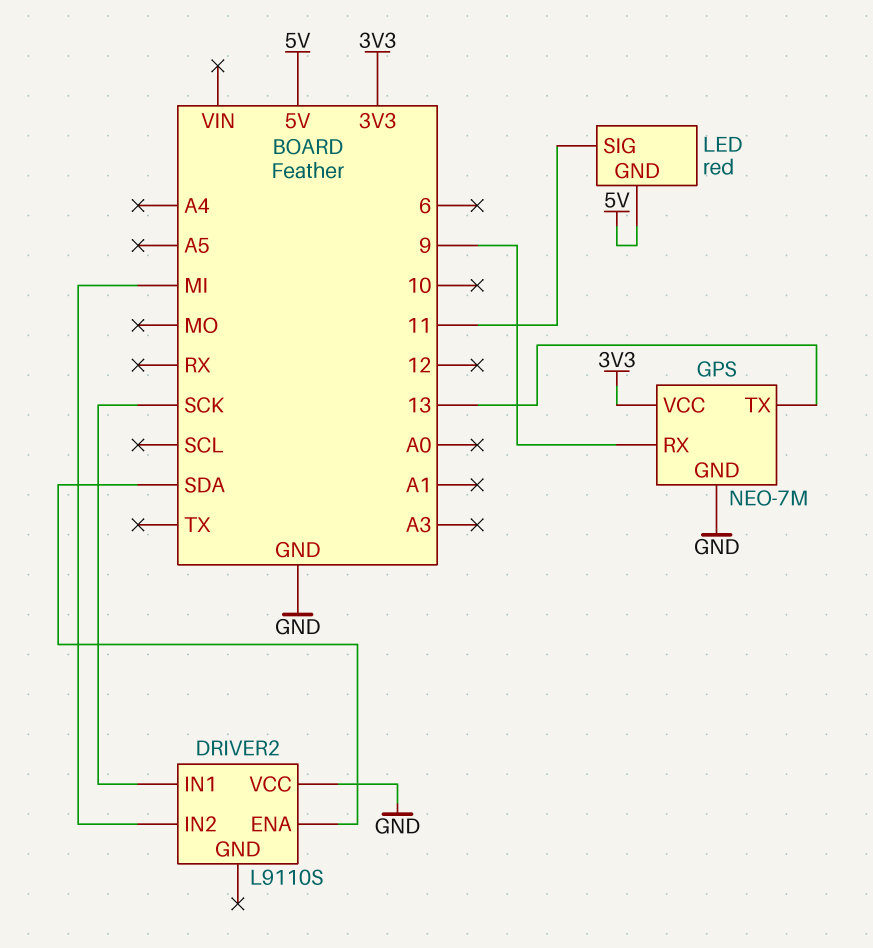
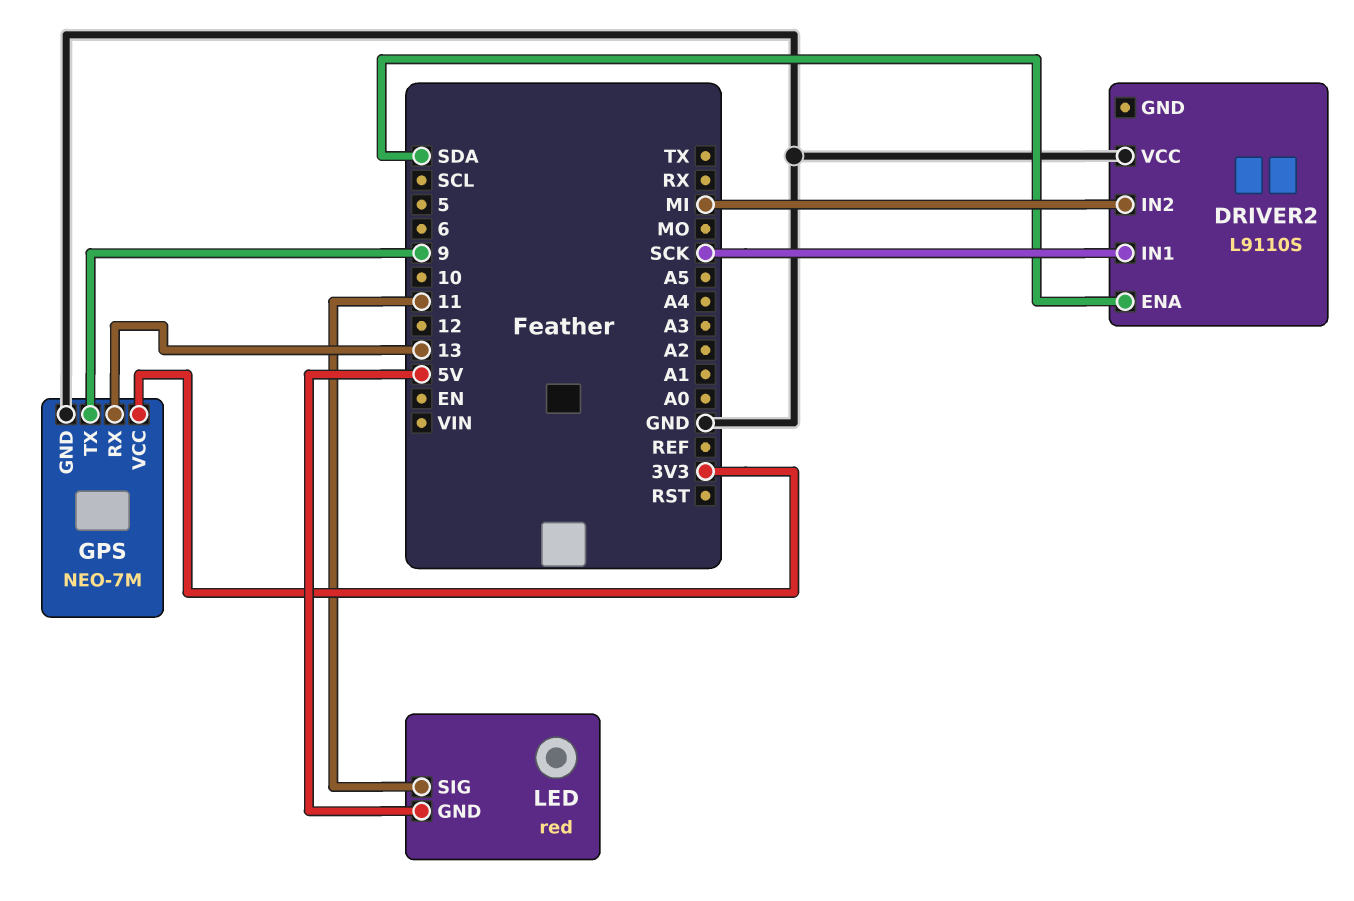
GPS pin RX: 9 -> 13
GPS pin TX: 13 -> 9

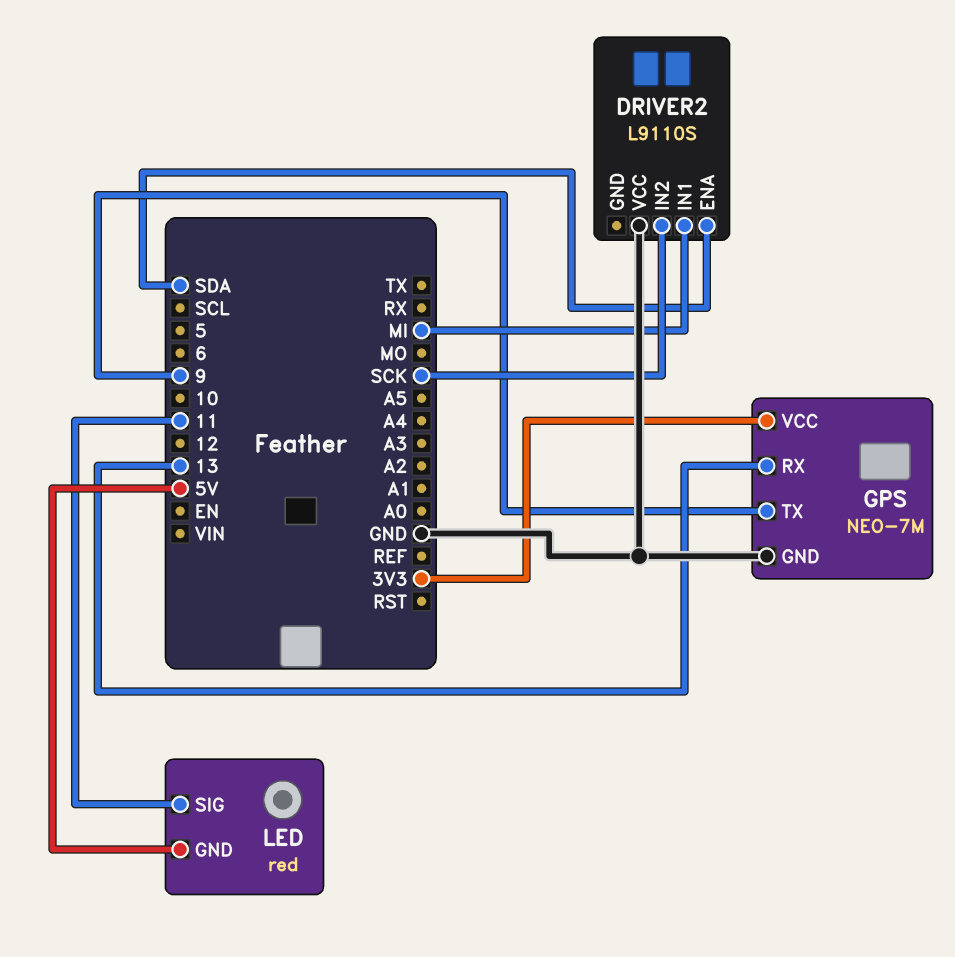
DRIVER2 pin IN1: SCK -> MI
DRIVER2 pin IN2: MI -> SCK

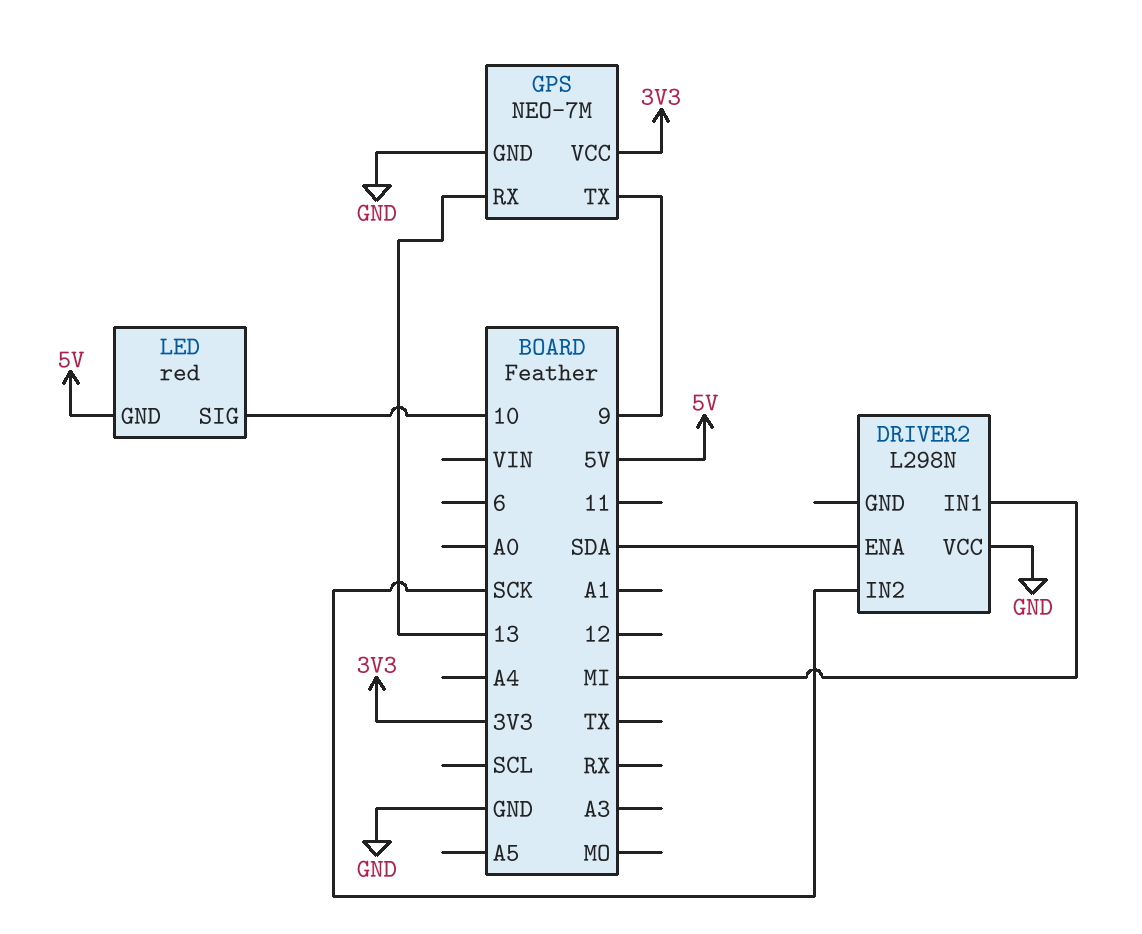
DRIVER2: L9110S -> L298N
LED pin SIG: 11 -> 10

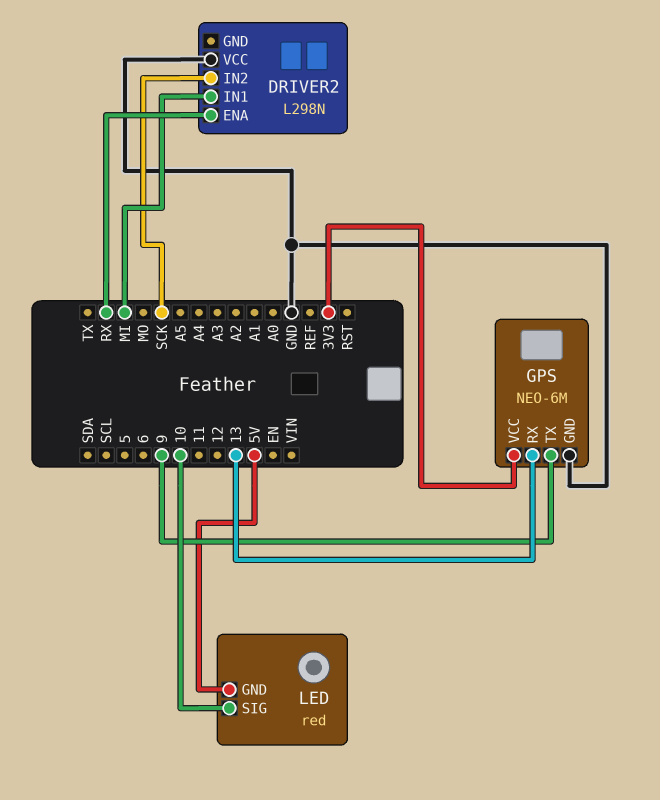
DRIVER2 pin ENA: SDA -> RX
GPS: NEO-7M -> NEO-6M

